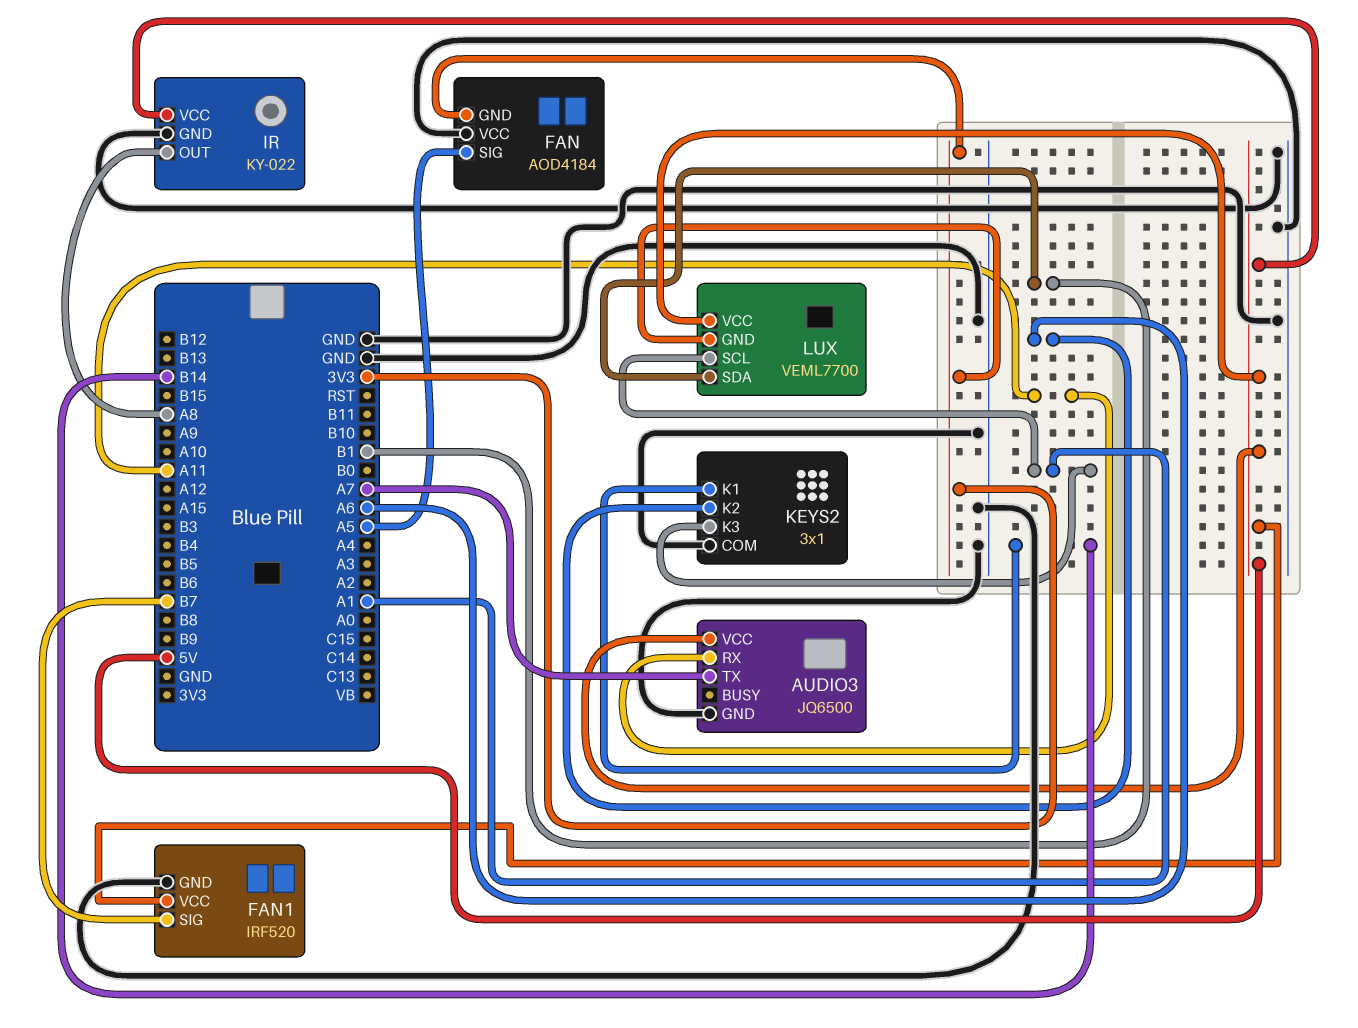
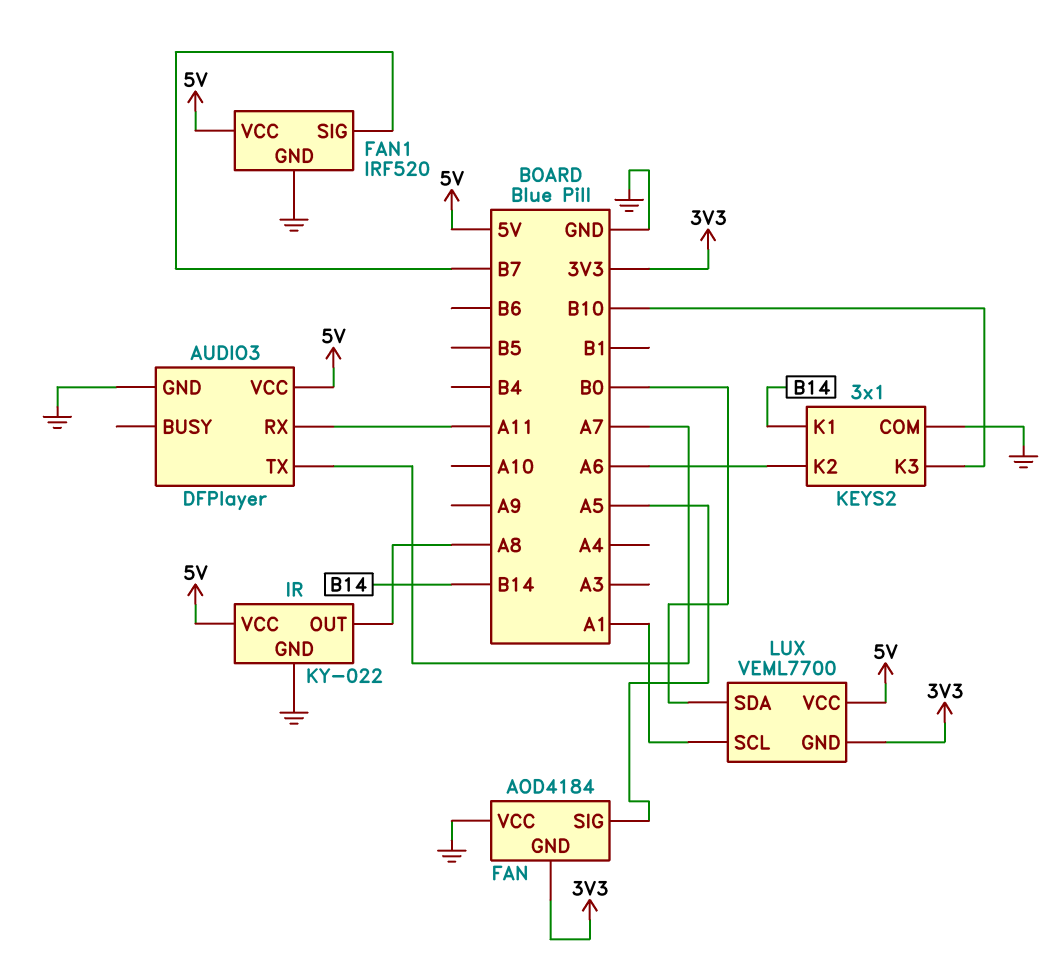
AUDIO3: JQ6500 -> DFPlayer
KEYS2 pin K3: A1 -> B10
LUX pin SDA: B1 -> B0

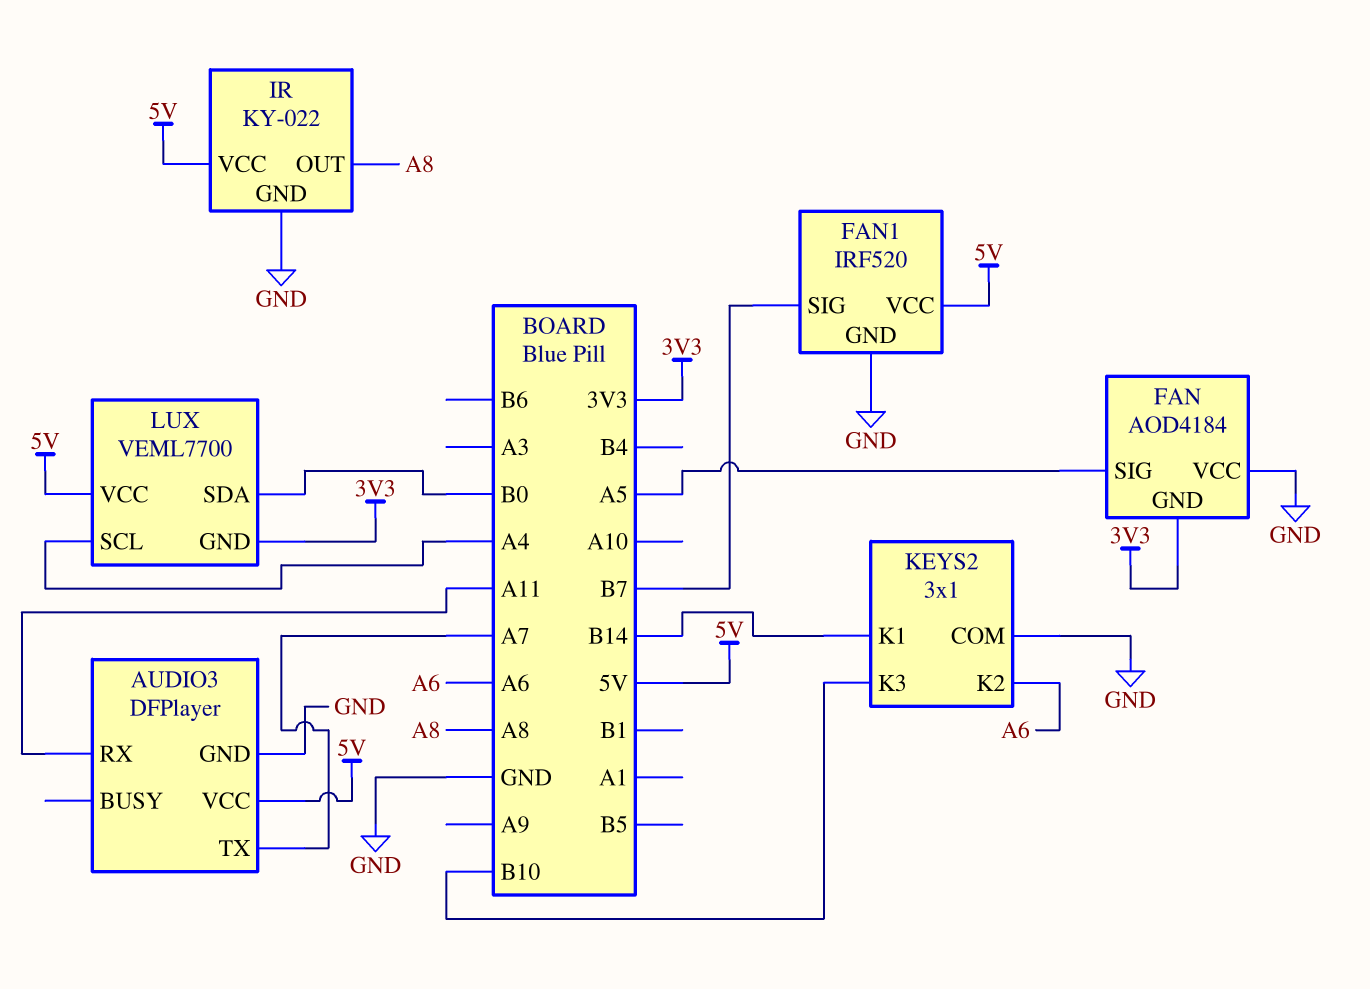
LUX pin SCL: A1 -> A4

